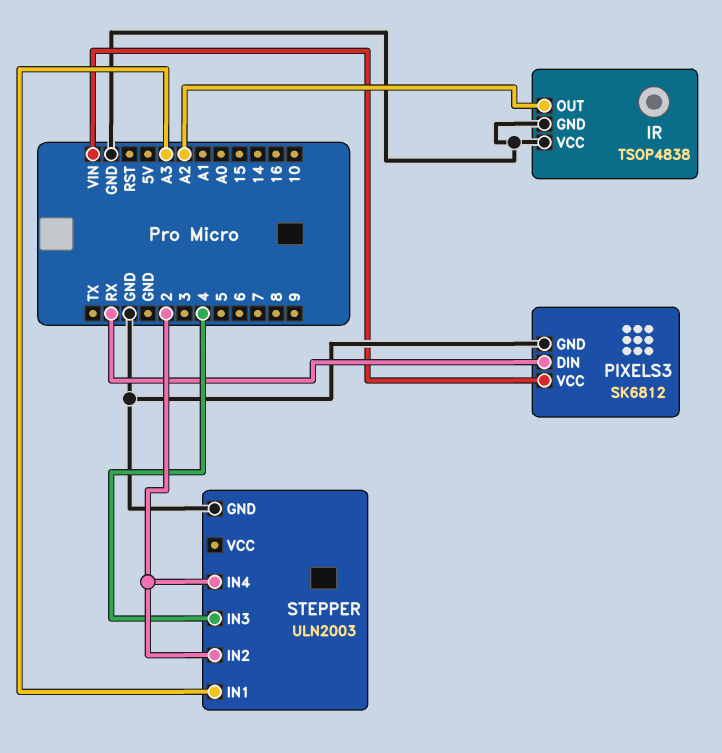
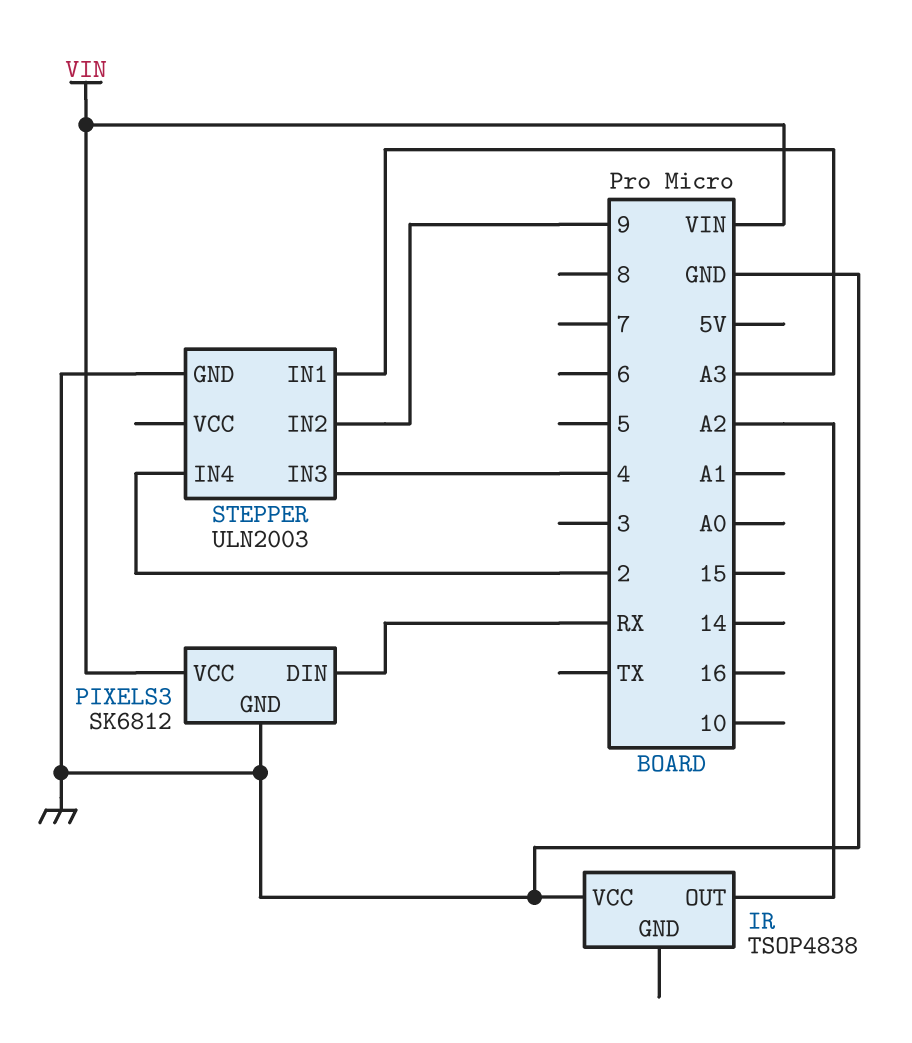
IR pin GND: GND -> none
STEPPER pin IN2: 2 -> 9

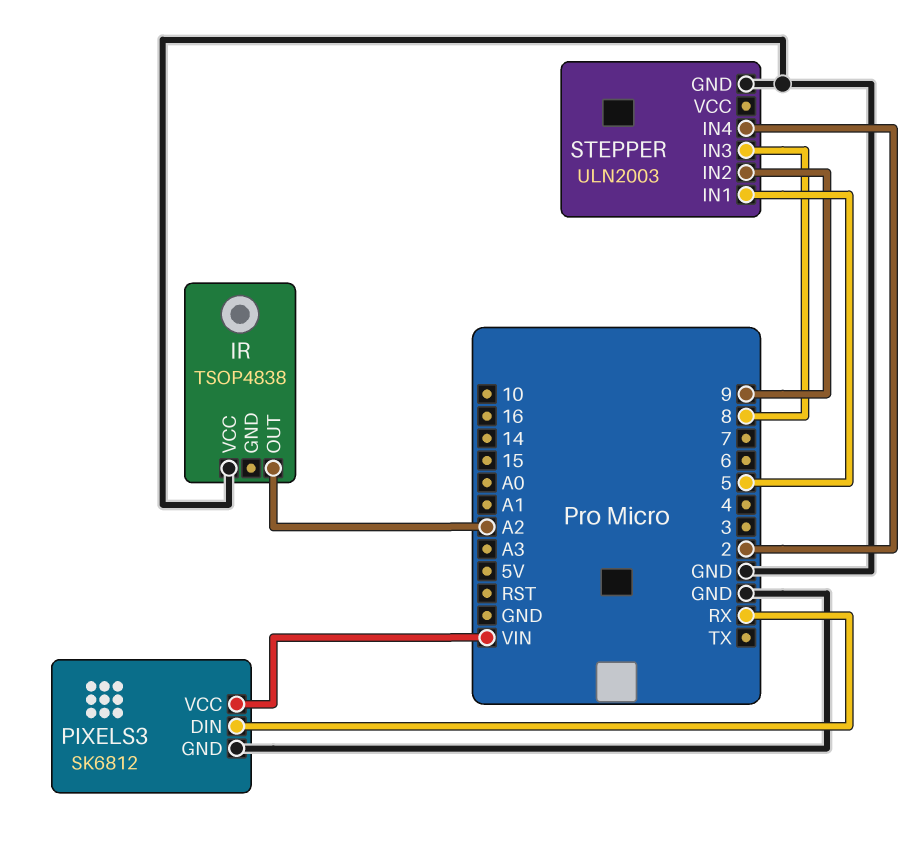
STEPPER pin IN1: A3 -> 5
STEPPER pin IN3: 4 -> 8

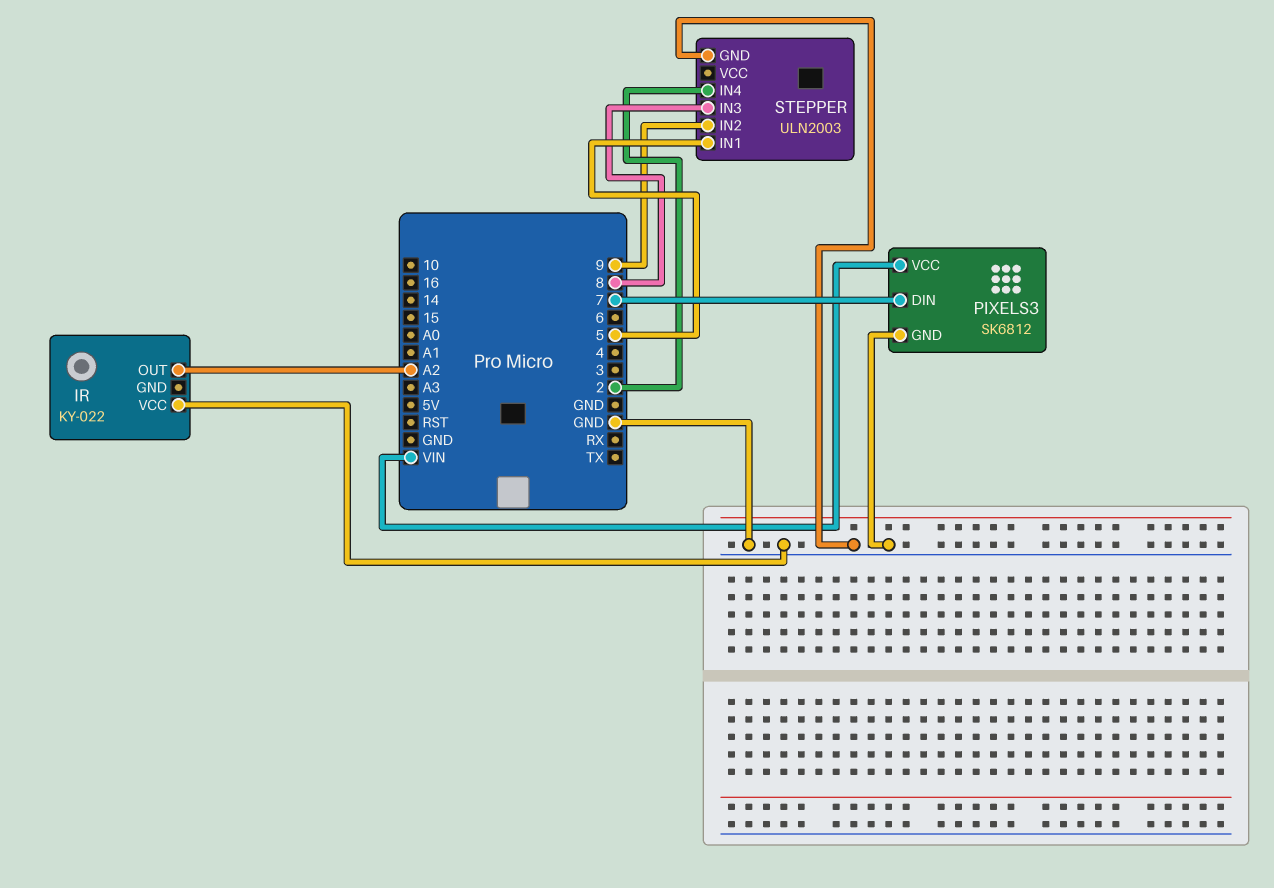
IR: TSOP4838 -> KY-022
PIXELS3 pin DIN: RX -> 7

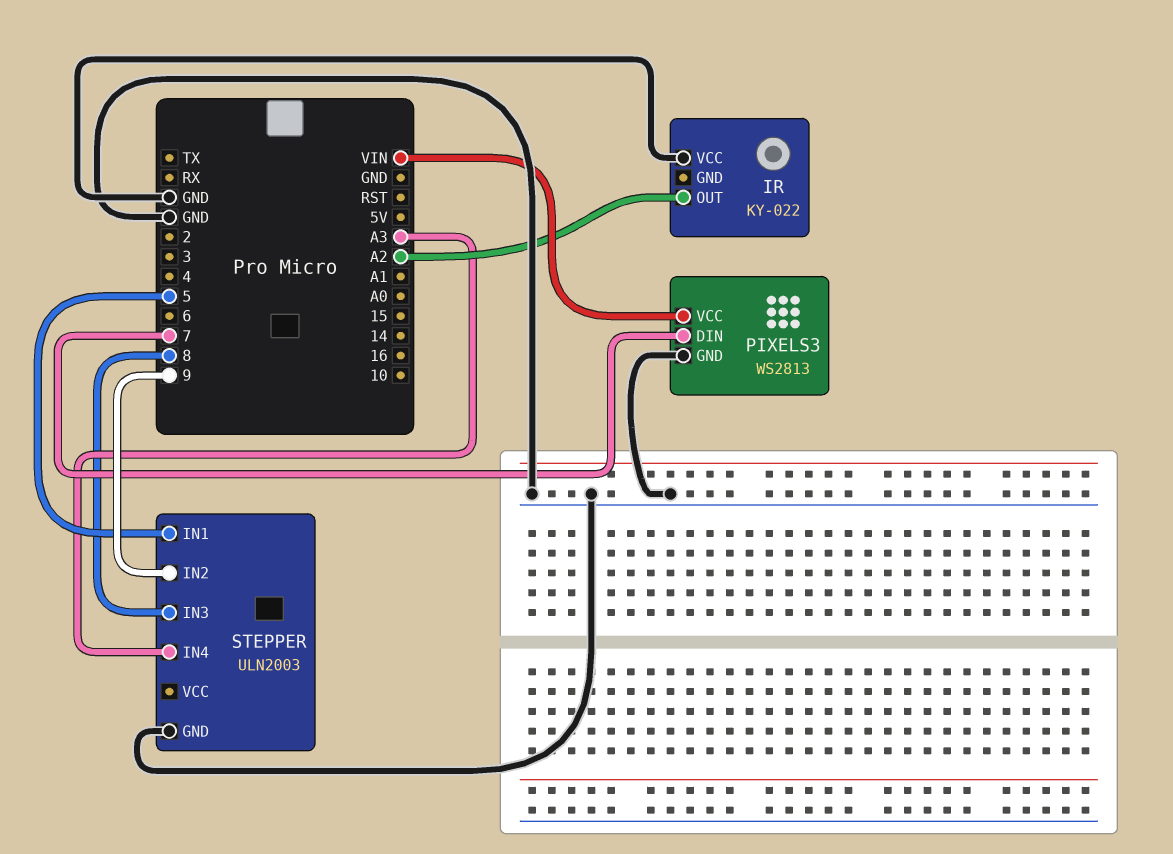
PIXELS3: SK6812 -> WS2813
STEPPER pin IN4: 2 -> A3

